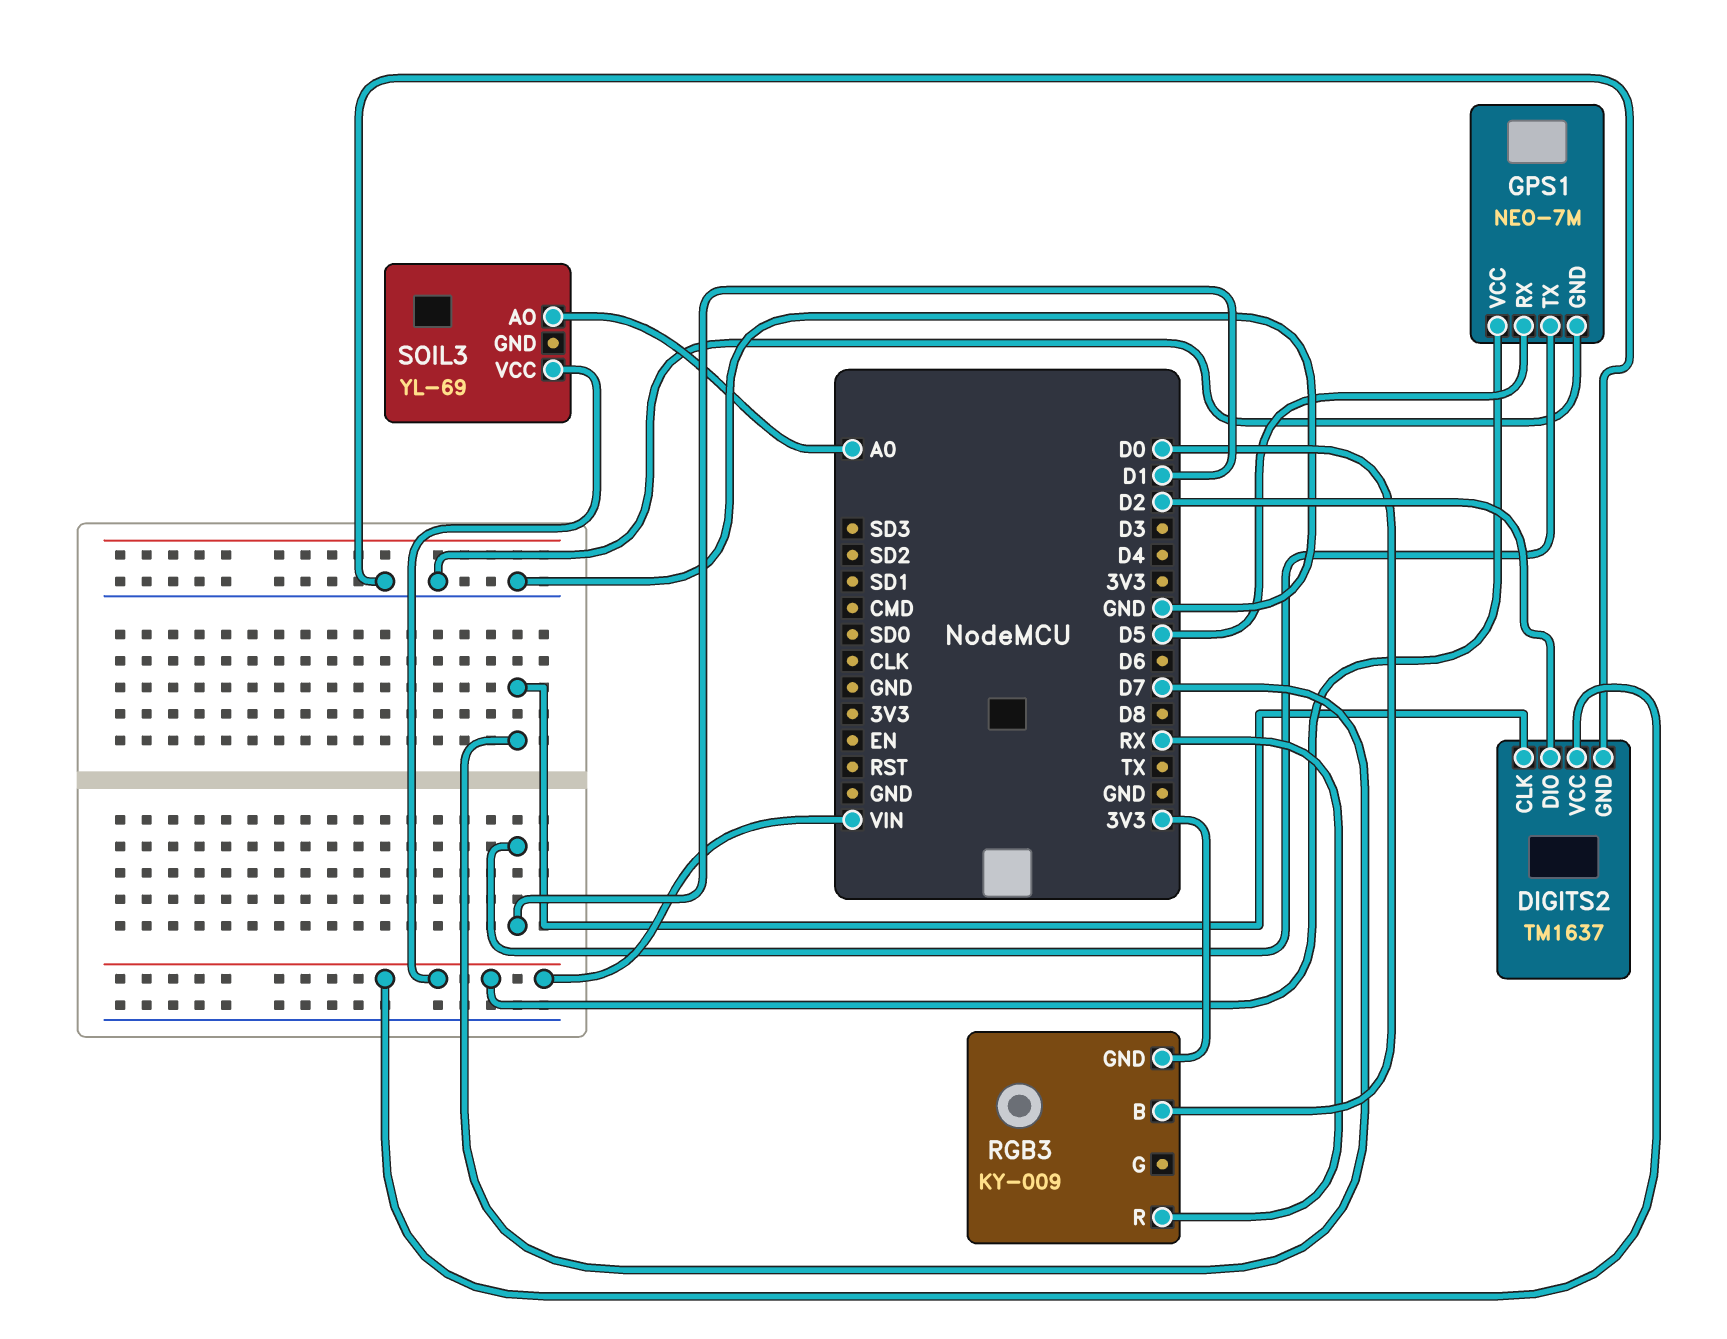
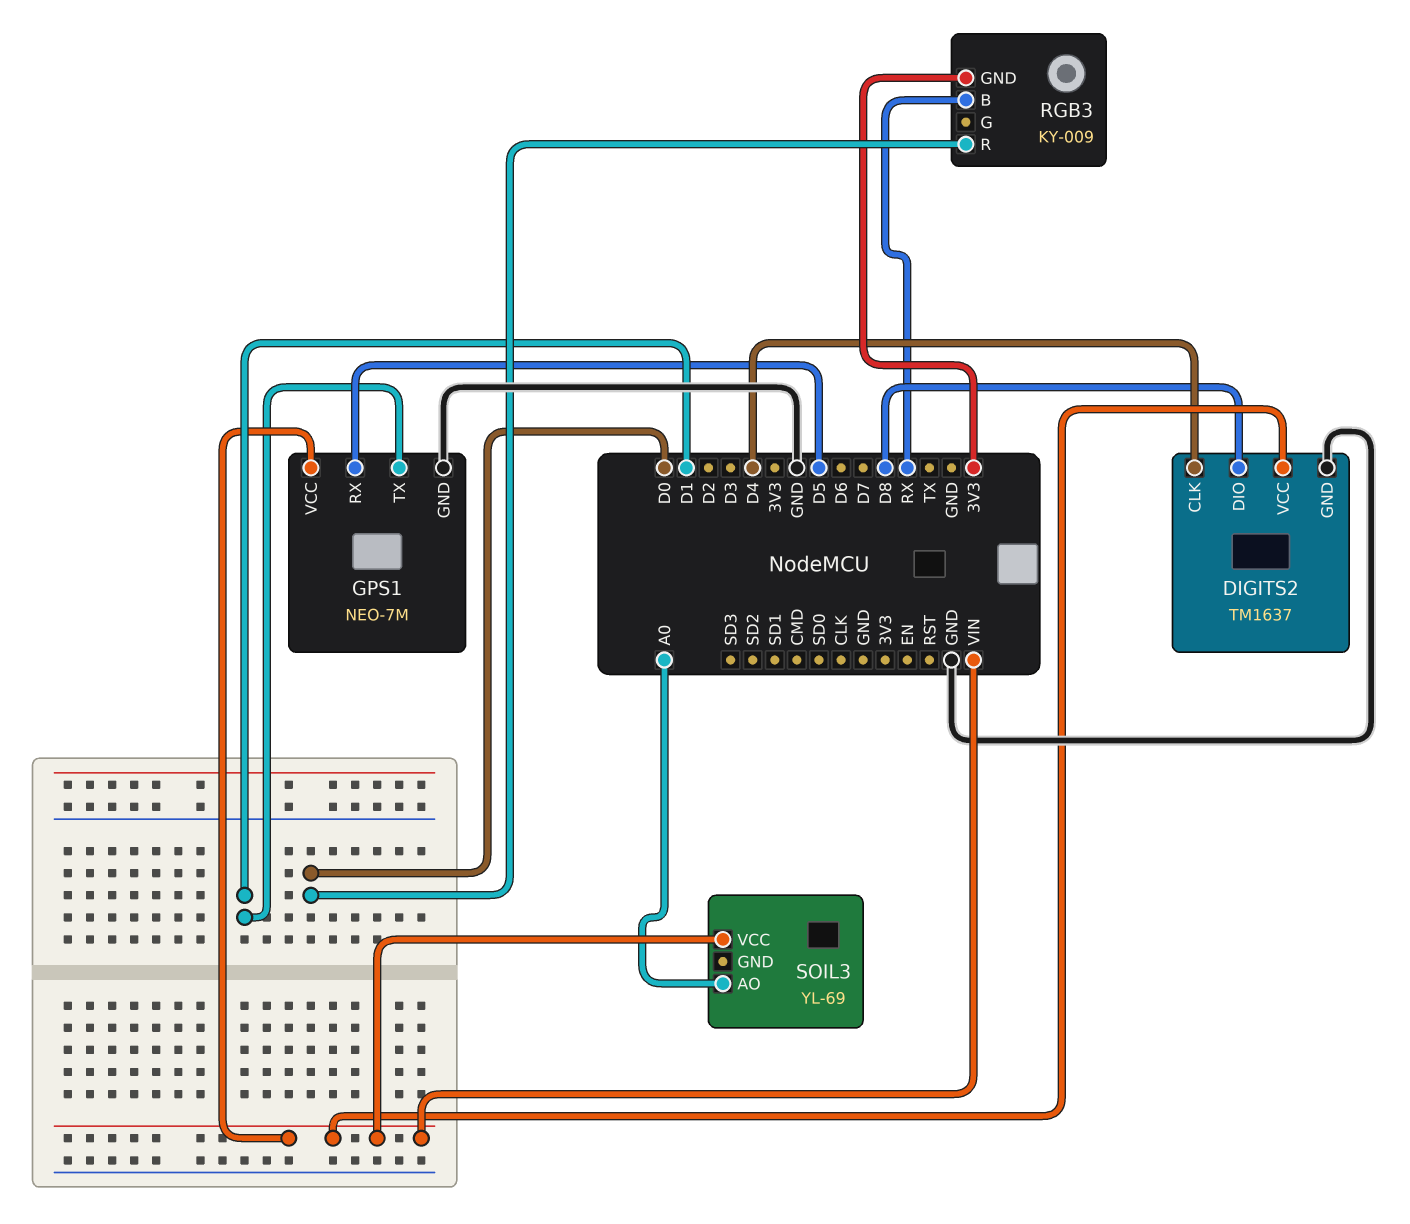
DIGITS2 pin CLK: D7 -> D4
DIGITS2 pin DIO: D2 -> D8
RGB3 pin B: D0 -> RX
RGB3 pin R: RX -> D0

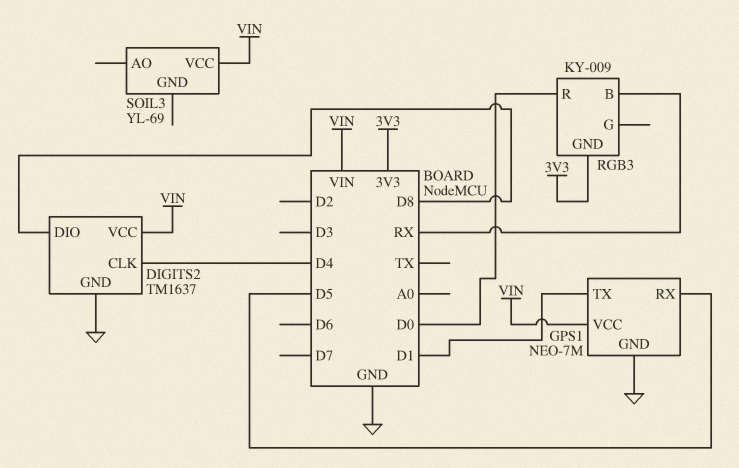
SOIL3 pin AO: A0 -> none

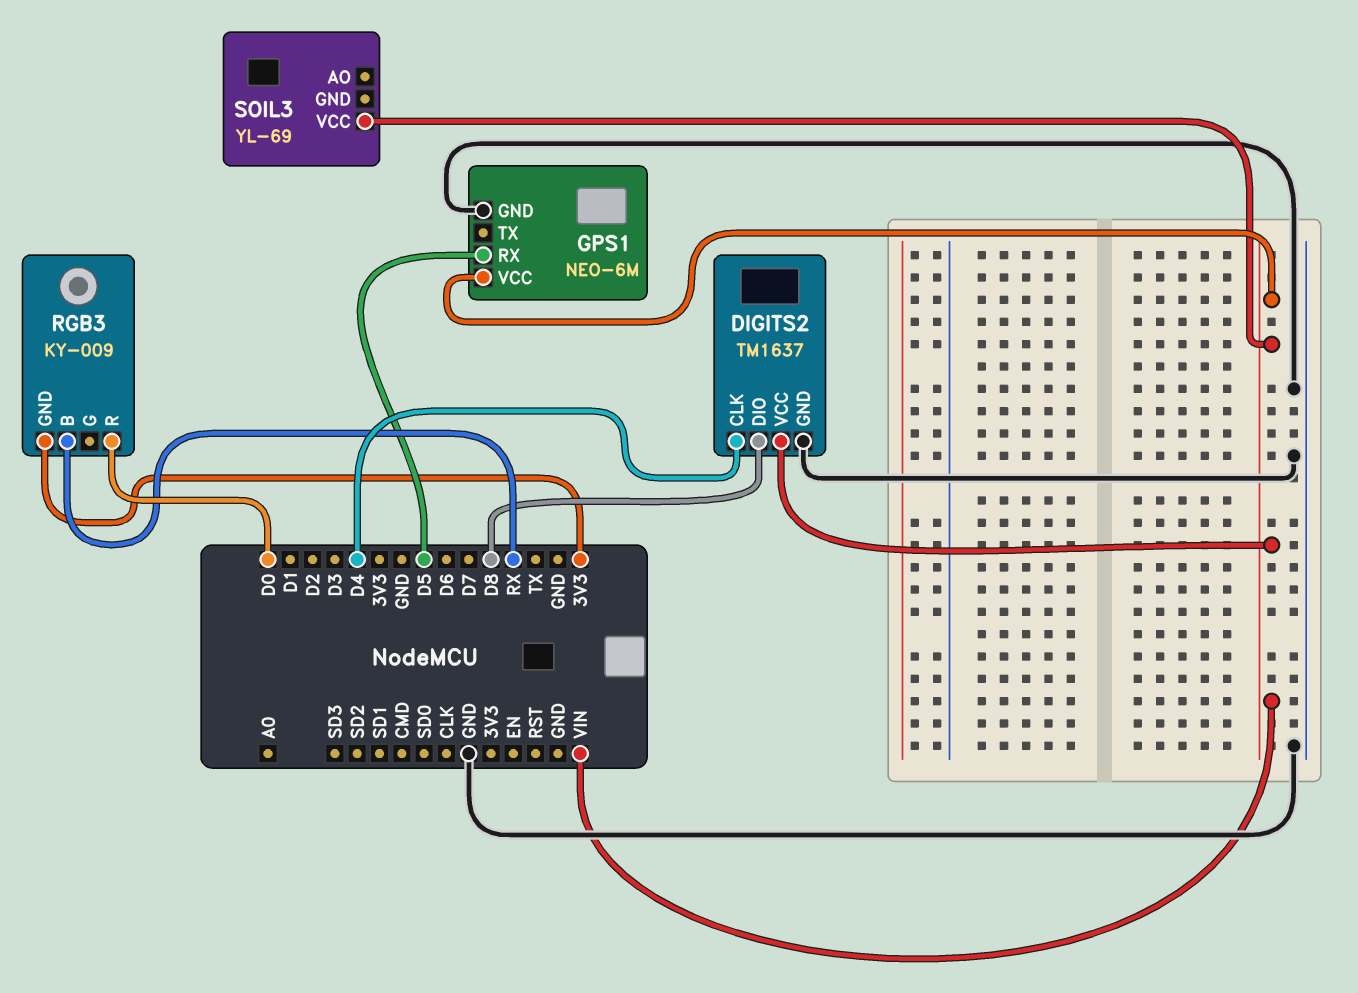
GPS1: NEO-7M -> NEO-6M
GPS1 pin TX: D1 -> none

